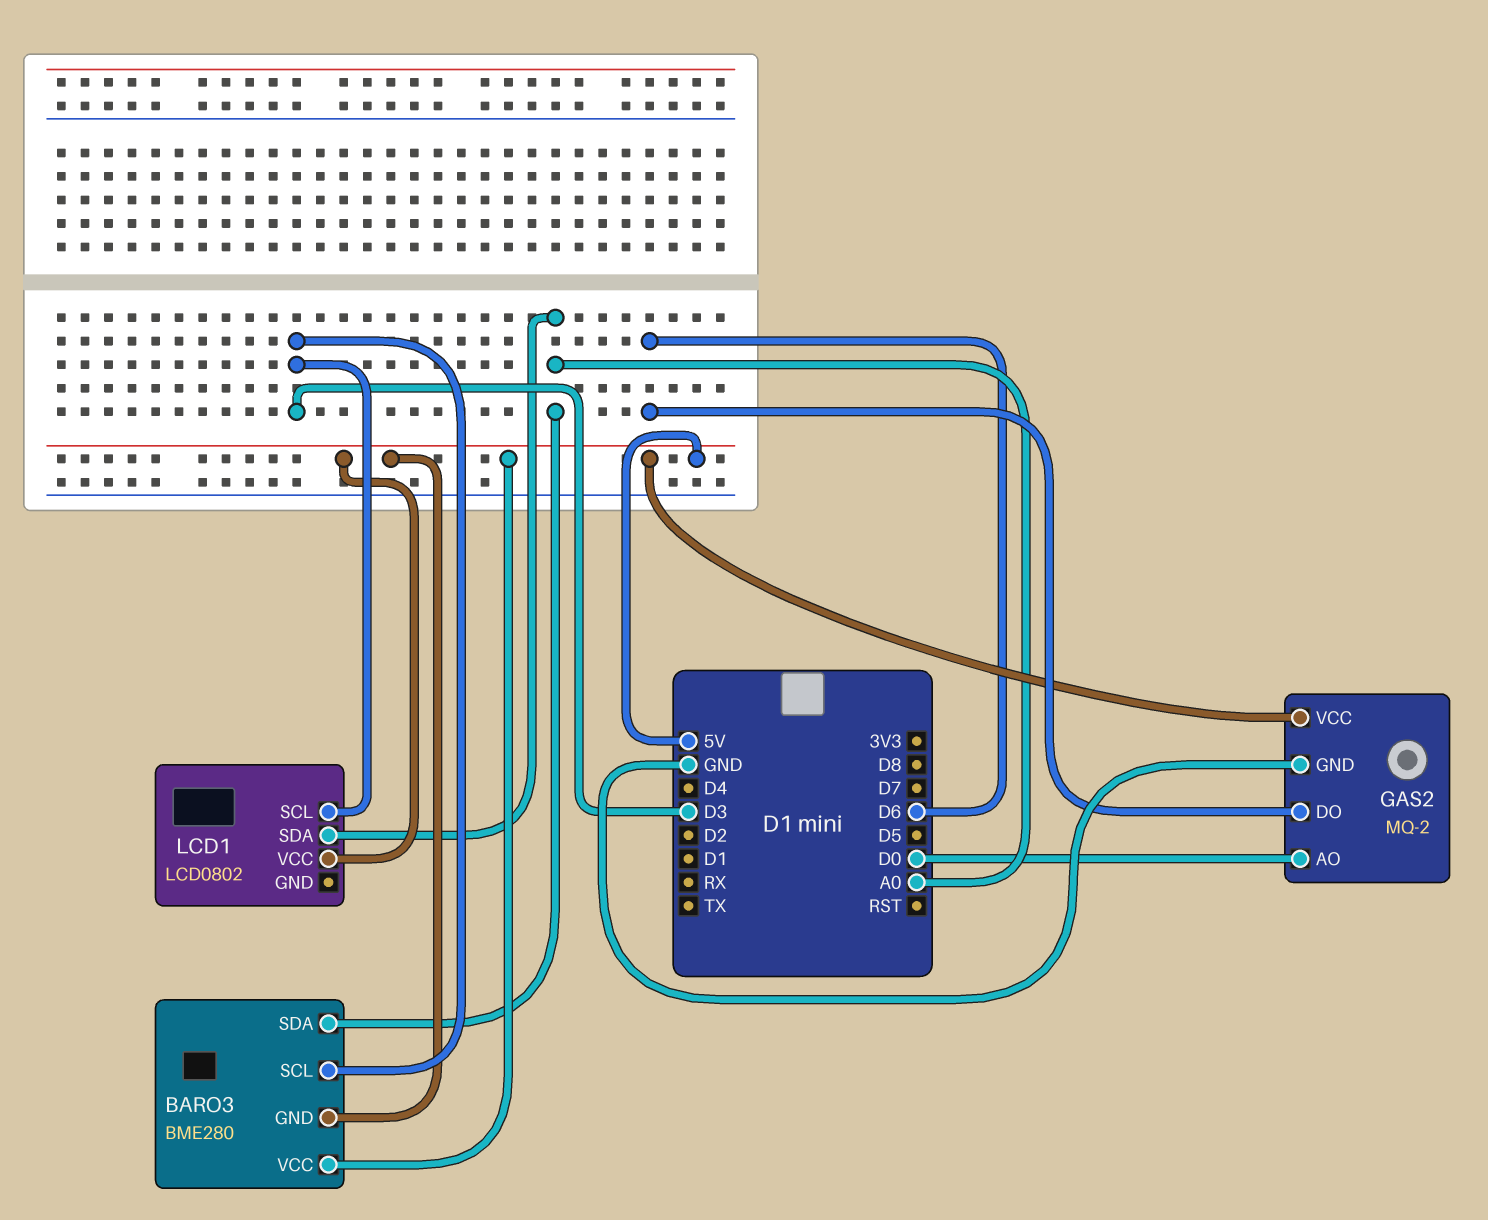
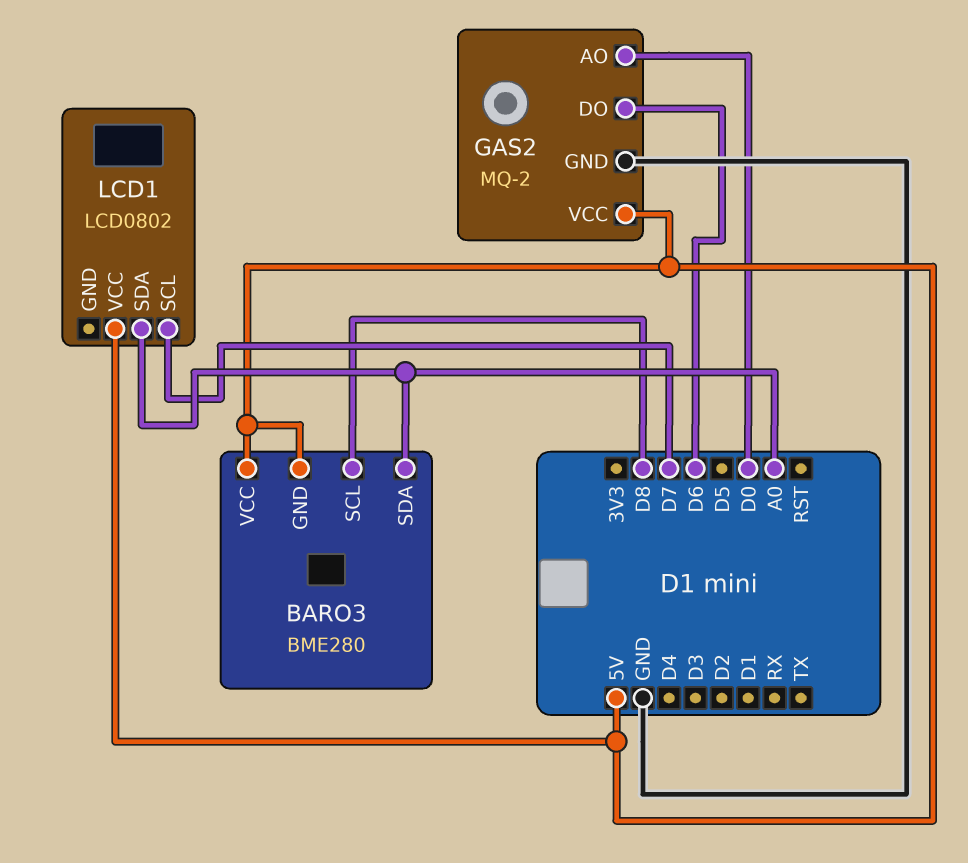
BARO3 pin SCL: D3 -> D8
LCD1 pin SCL: D3 -> D7

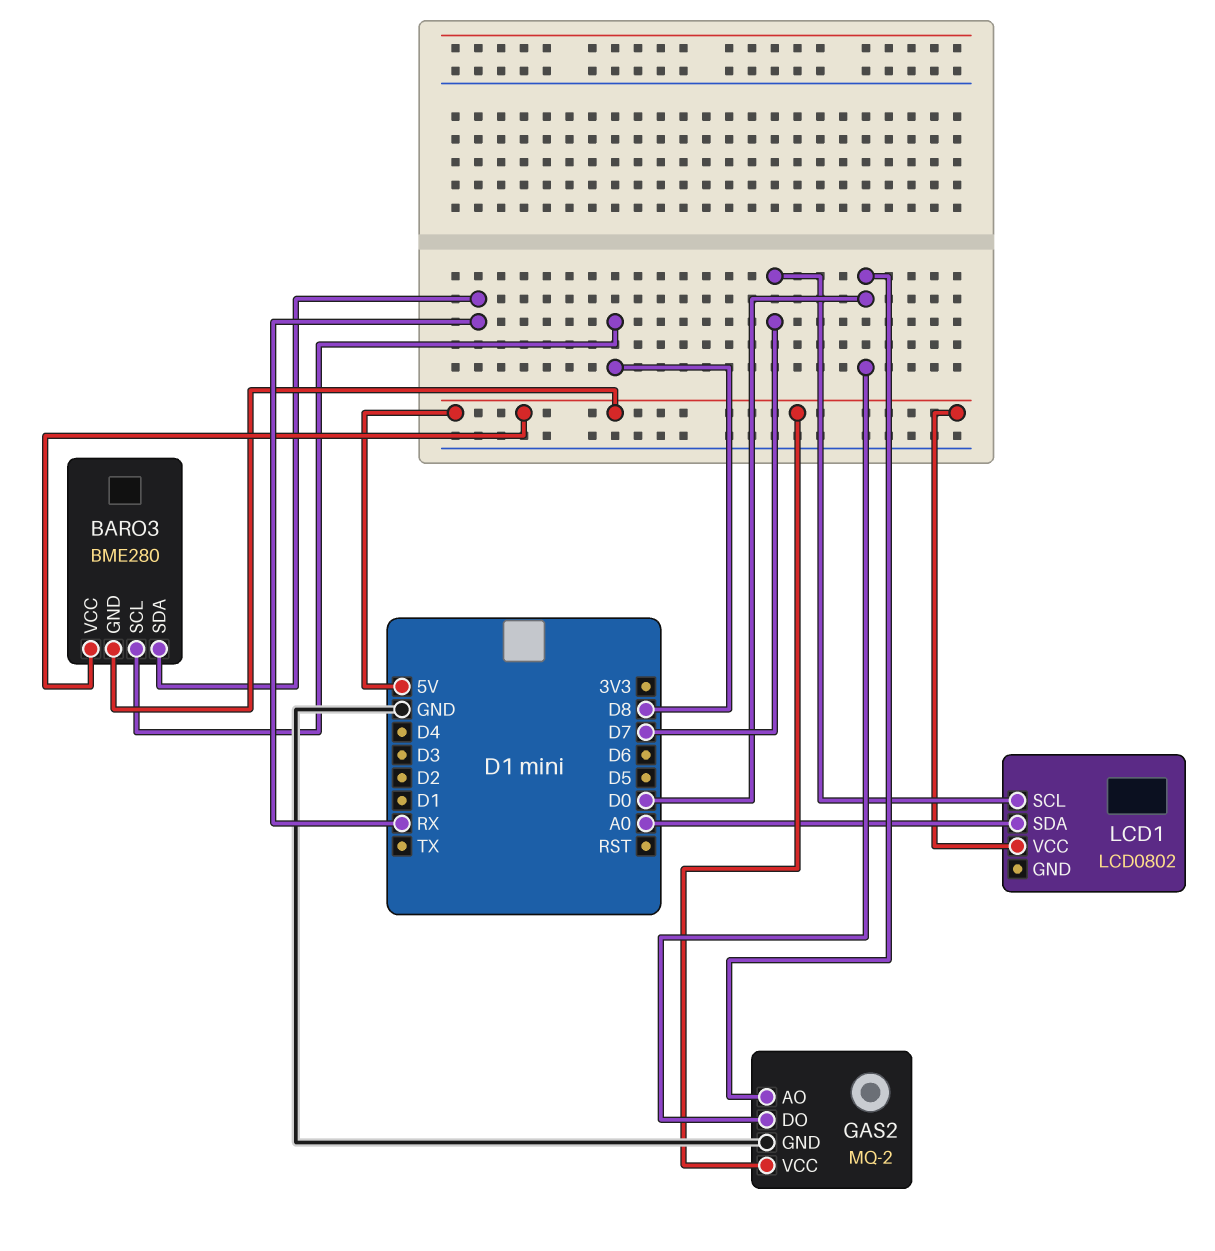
BARO3 pin SDA: A0 -> RX
GAS2 pin DO: D6 -> D0

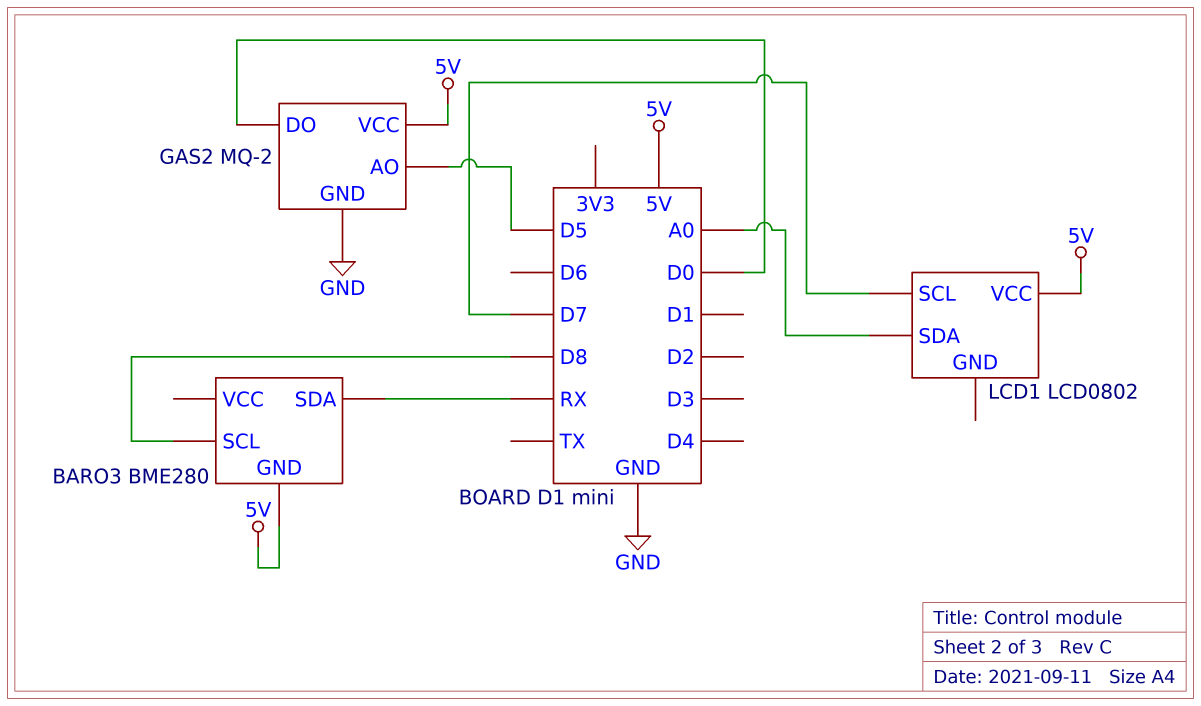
BARO3 pin VCC: 5V -> none
GAS2 pin AO: D0 -> D5

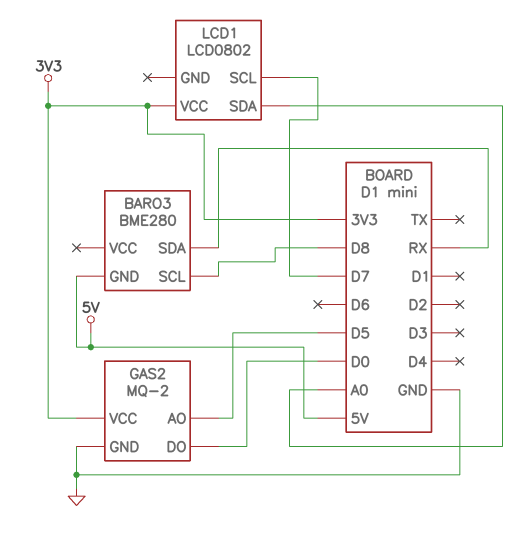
GAS2 pin VCC: 5V -> 3V3
LCD1 pin VCC: 5V -> 3V3

